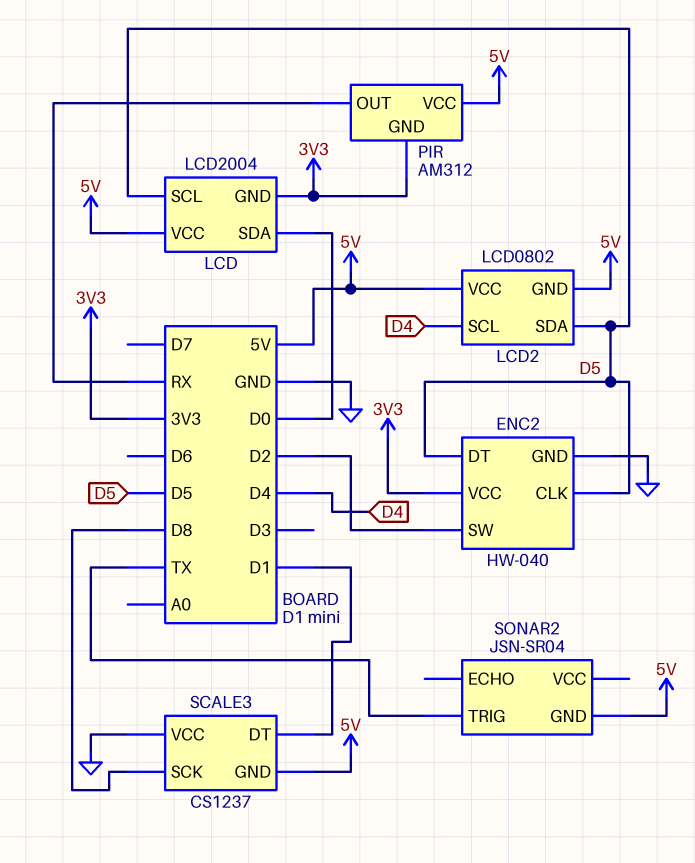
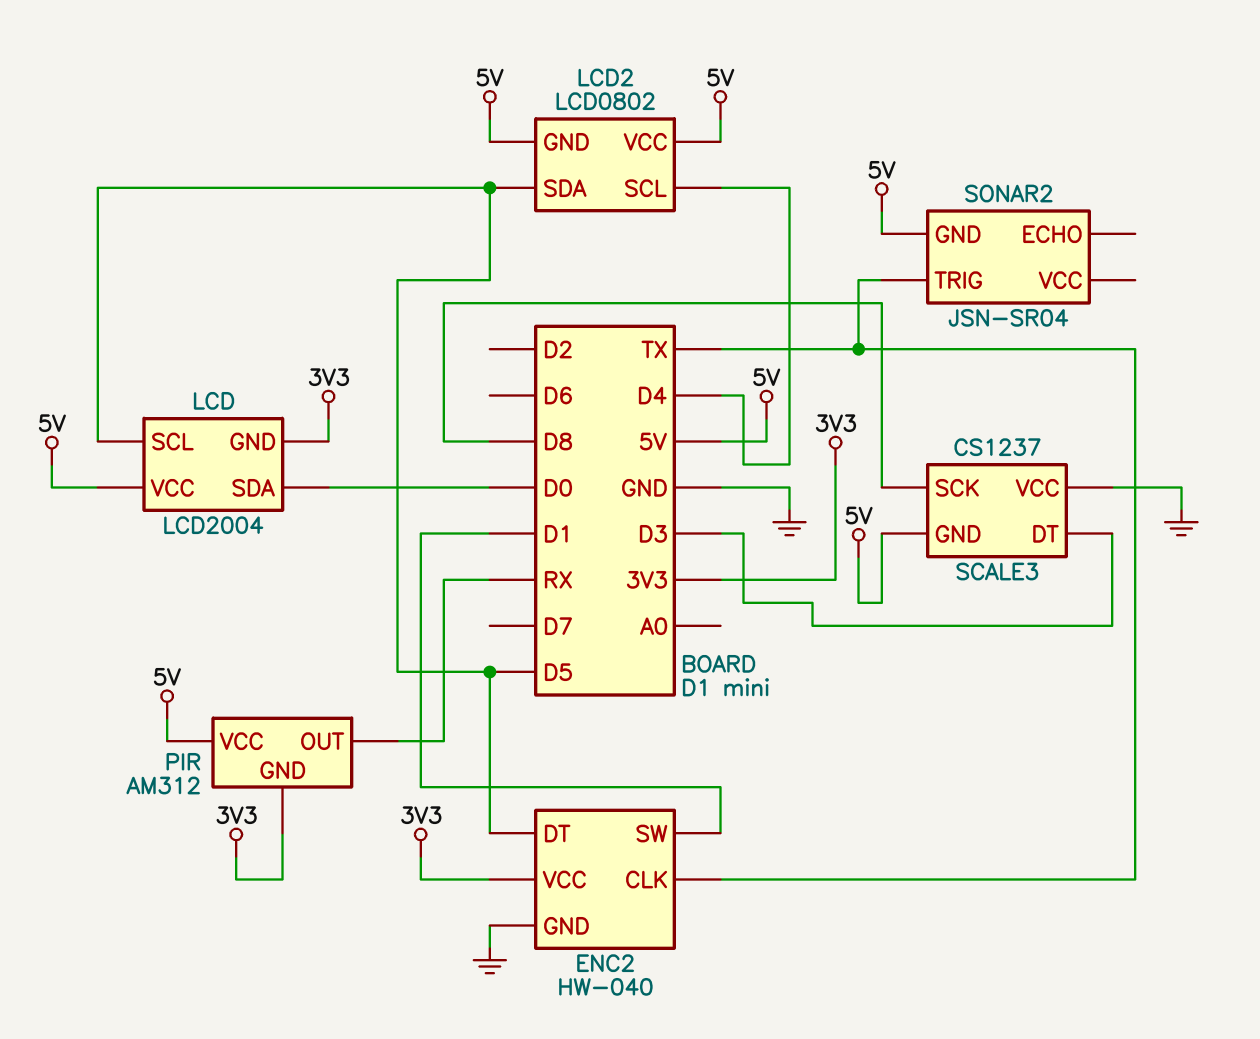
ENC2 pin CLK: D5 -> TX
ENC2 pin SW: D2 -> D1
SCALE3 pin DT: D1 -> D3

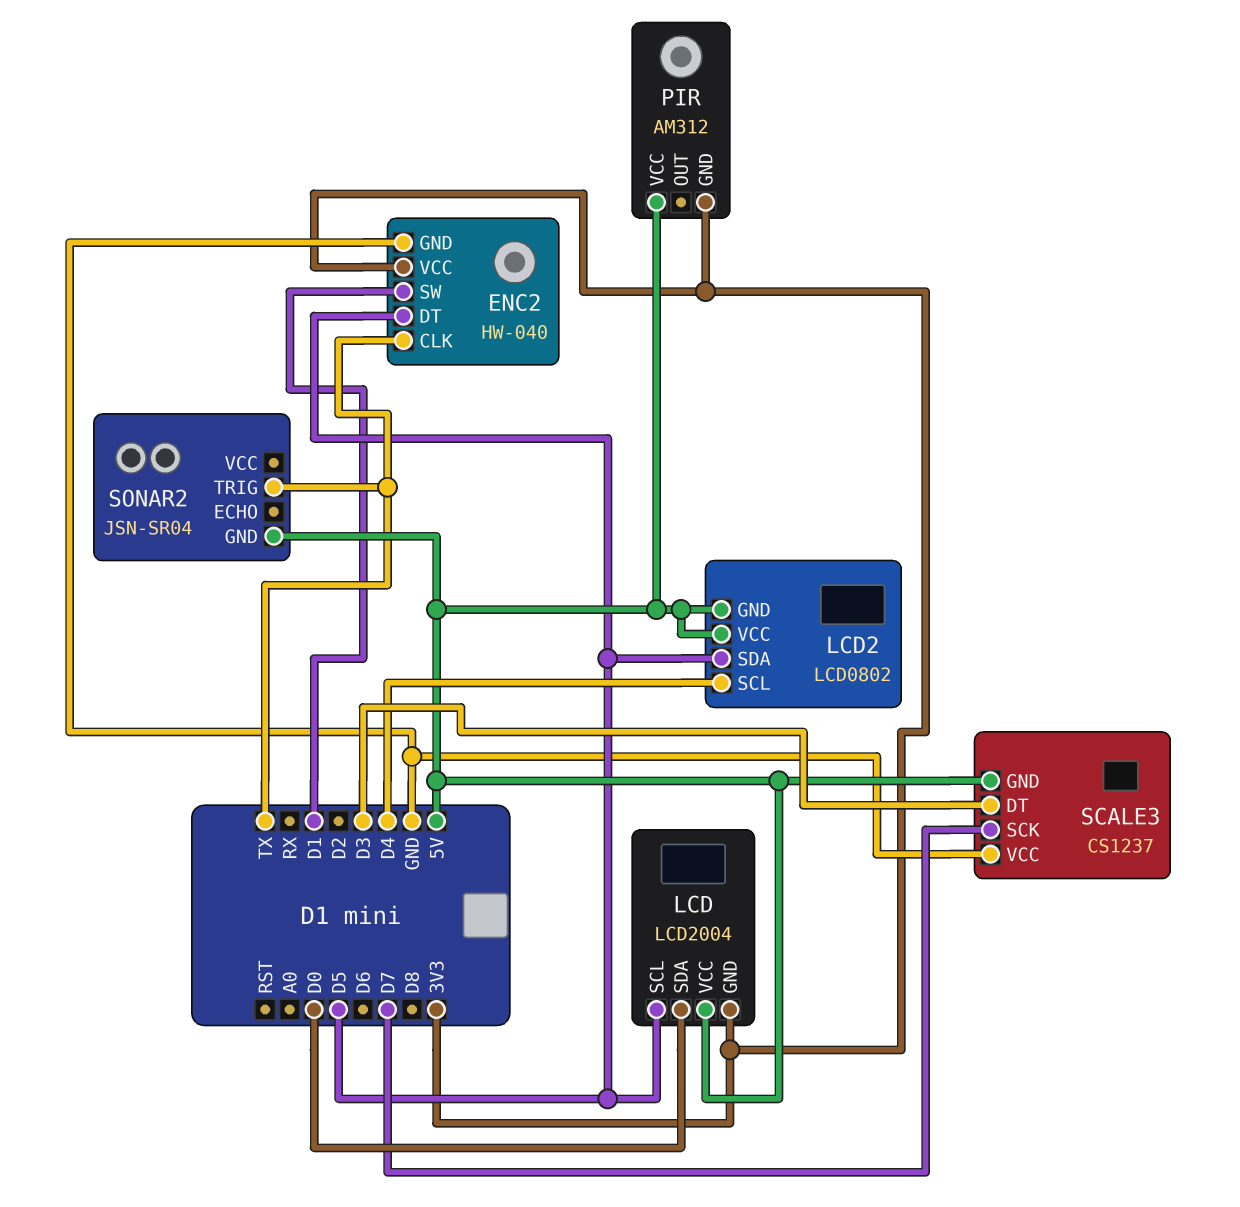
PIR pin OUT: RX -> none
SCALE3 pin SCK: D8 -> D7

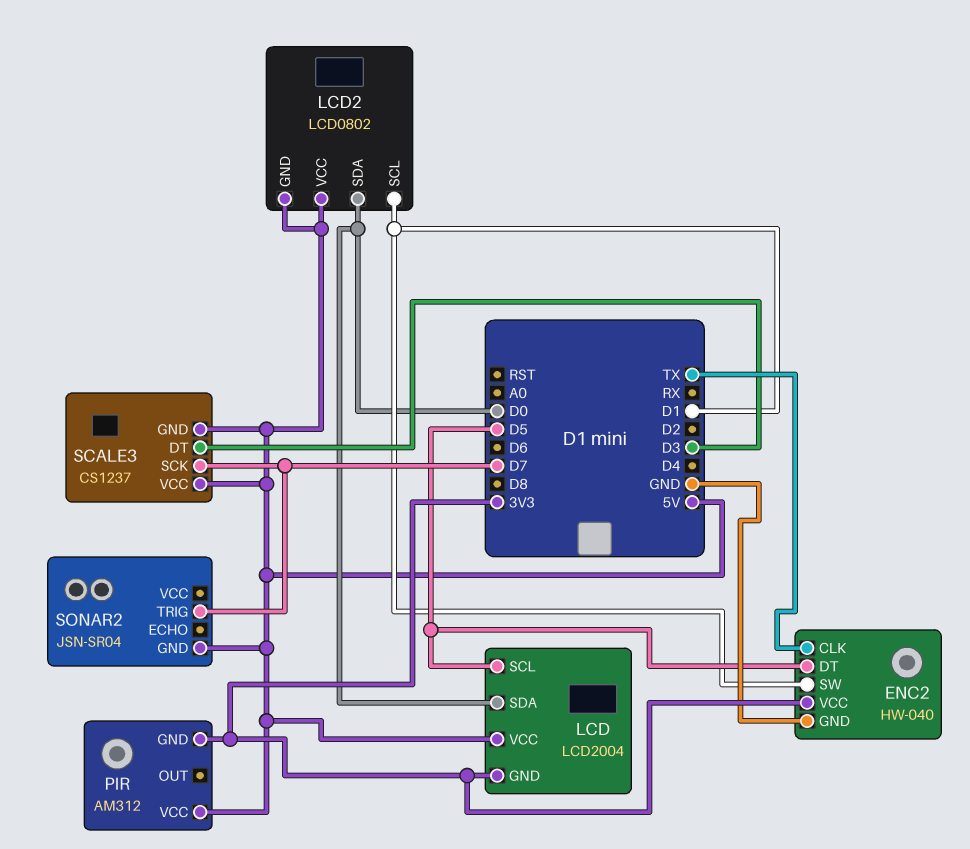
LCD2 pin SCL: D4 -> D1
LCD2 pin SDA: D5 -> D0
SCALE3 pin VCC: GND -> 5V
SONAR2 pin TRIG: TX -> D7

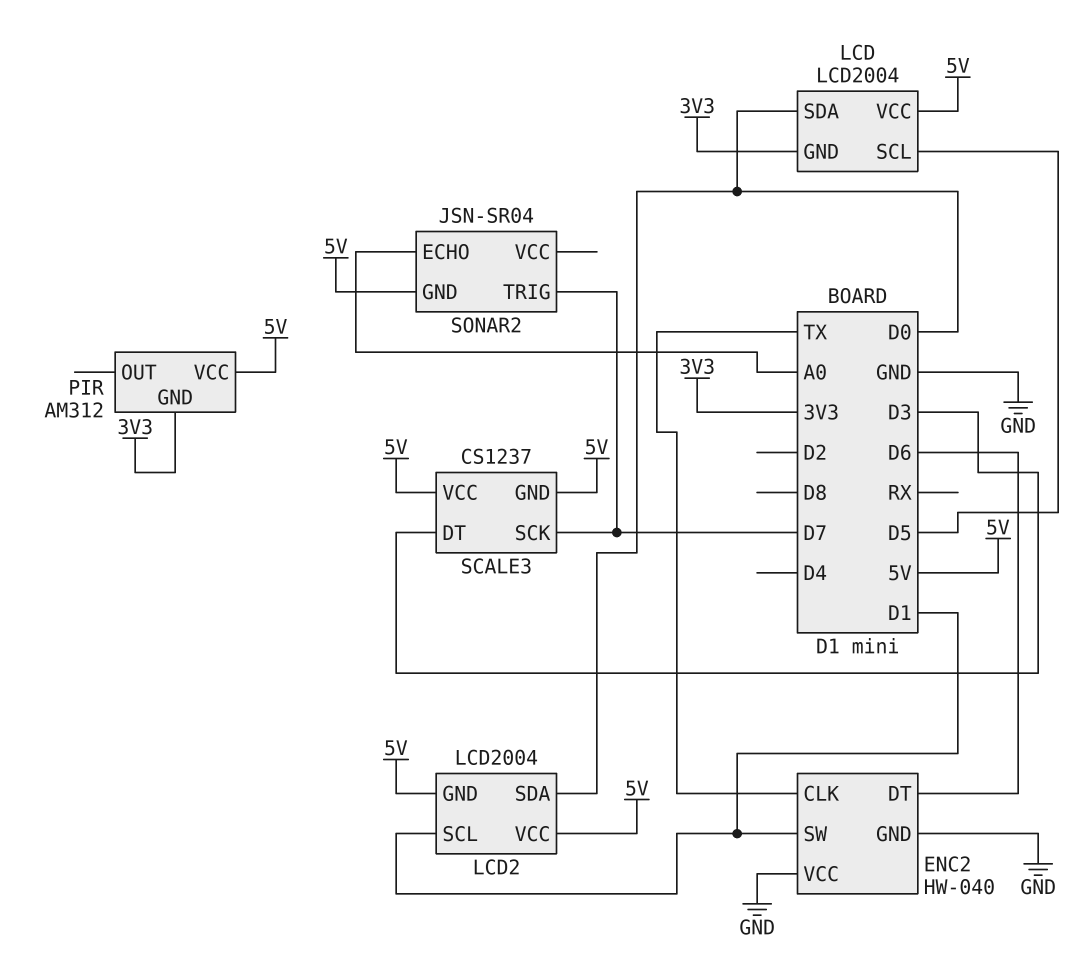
ENC2 pin DT: D5 -> D6
ENC2 pin VCC: 3V3 -> GND
LCD2: LCD0802 -> LCD2004
SONAR2 pin ECHO: none -> A0

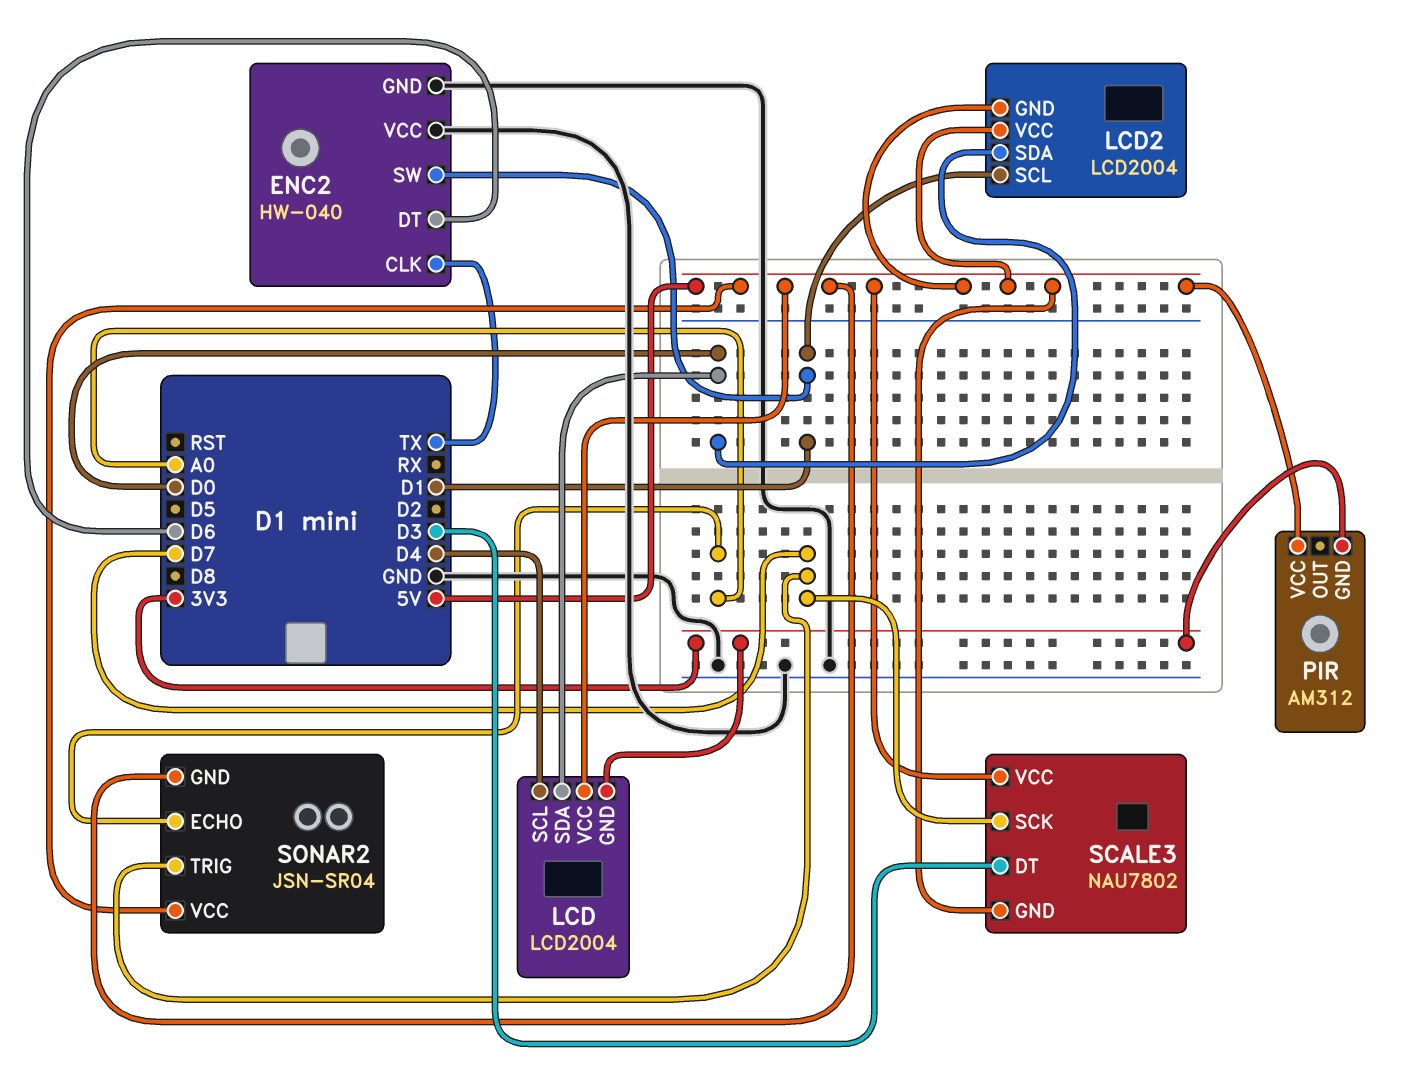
LCD pin SCL: D5 -> D4
SCALE3: CS1237 -> NAU7802
SONAR2 pin VCC: none -> 5V

